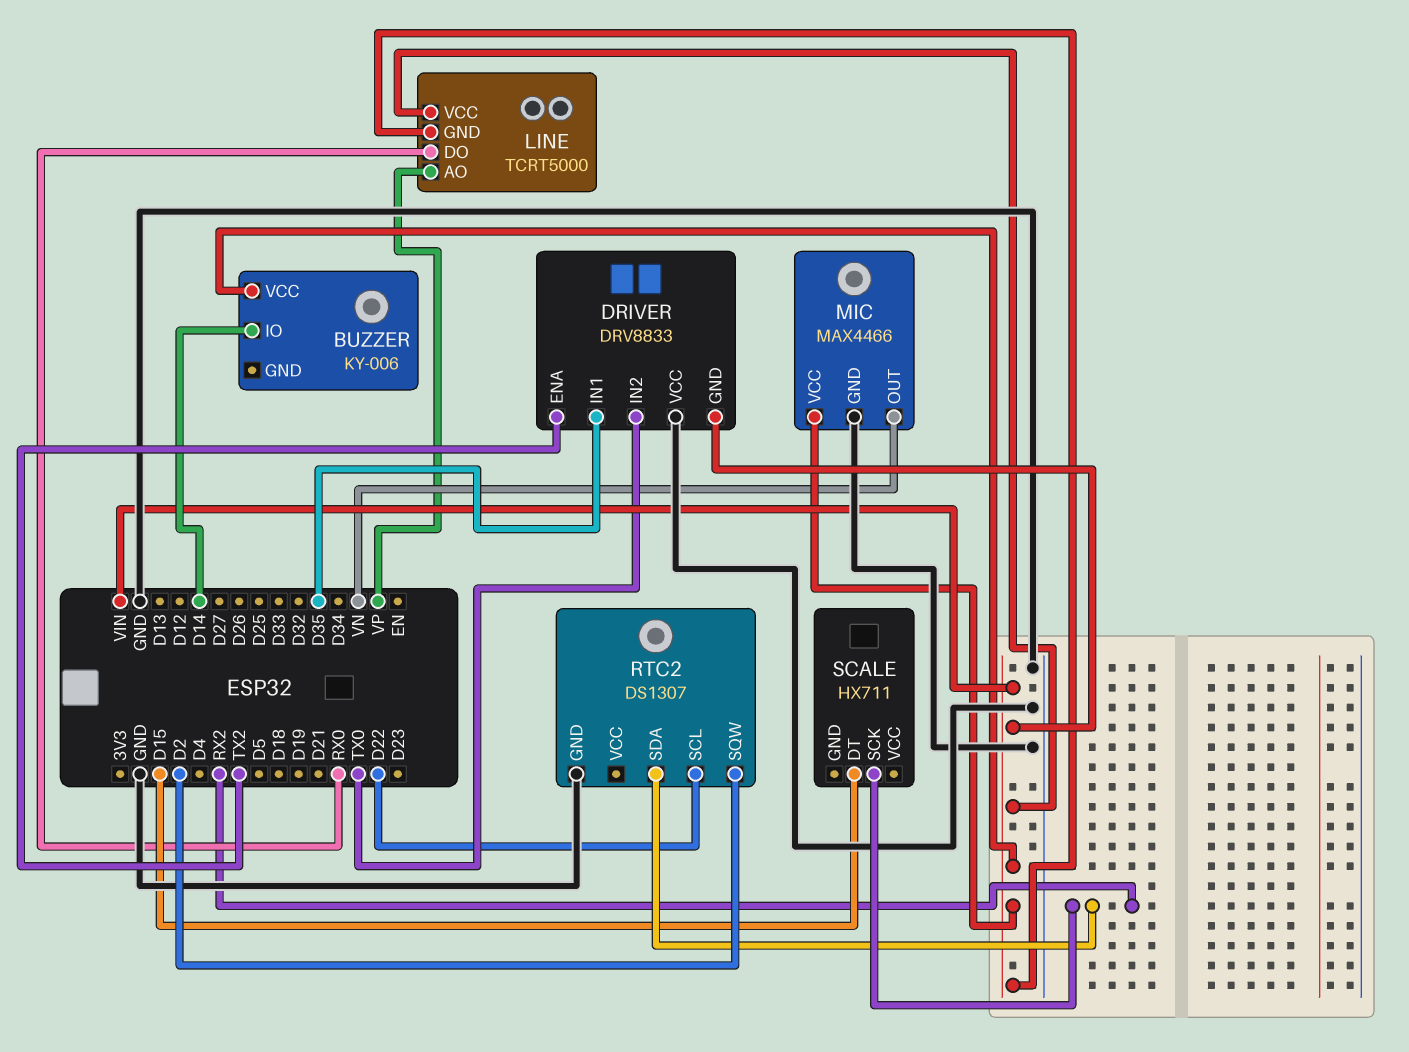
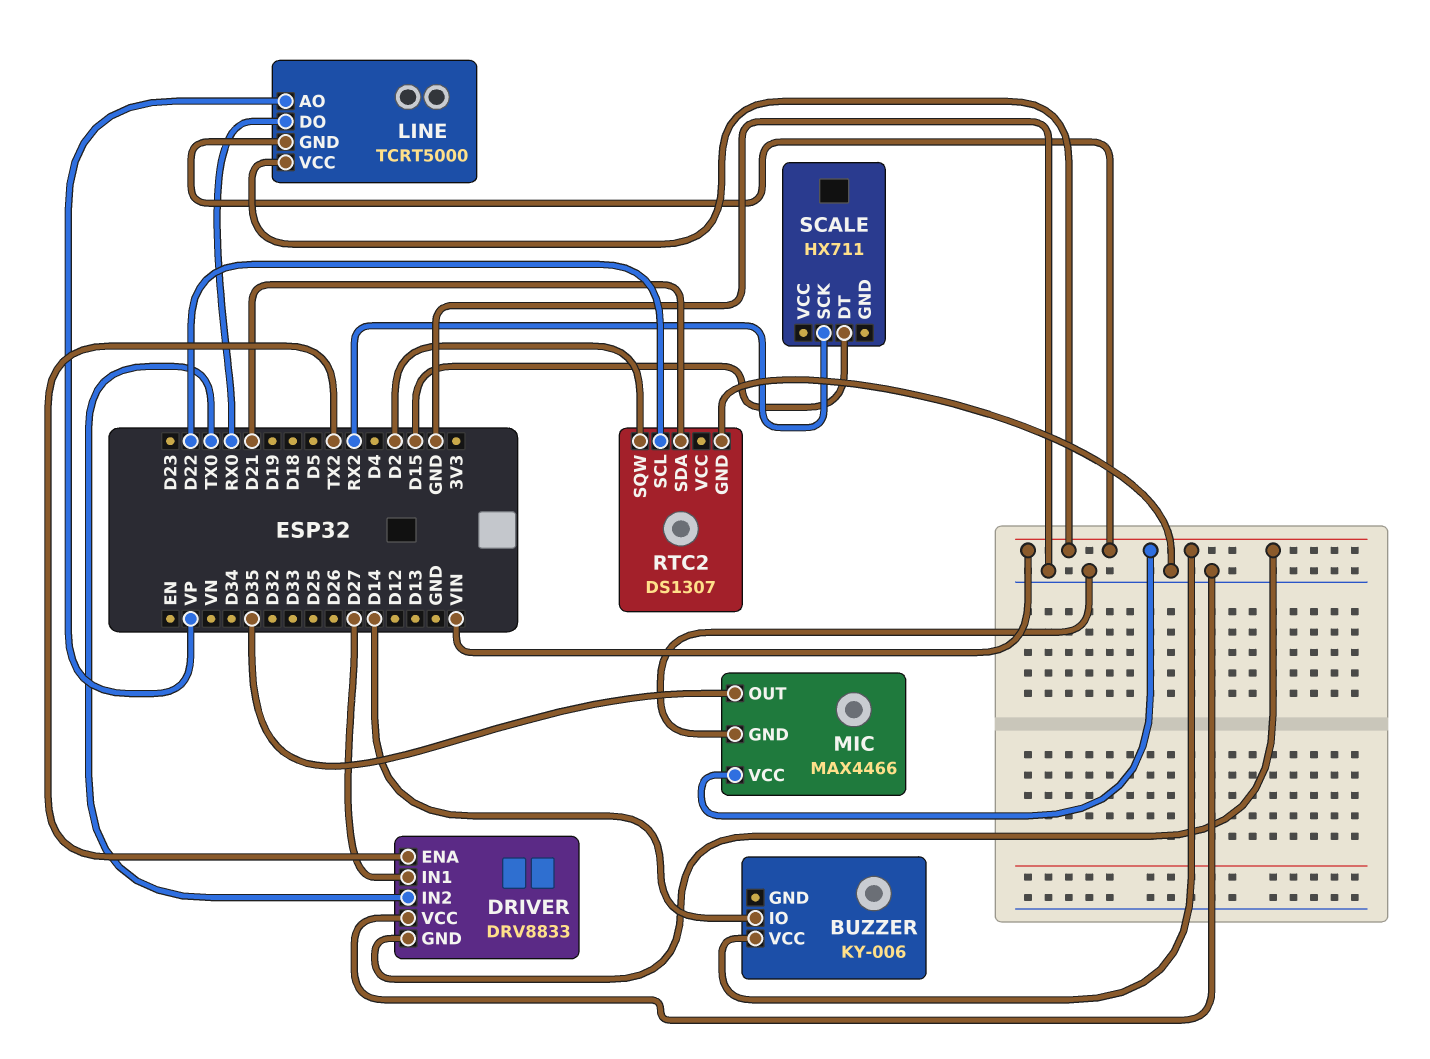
DRIVER pin IN1: D35 -> D27
MIC pin OUT: VN -> D35
RTC2 pin SDA: RX2 -> D21

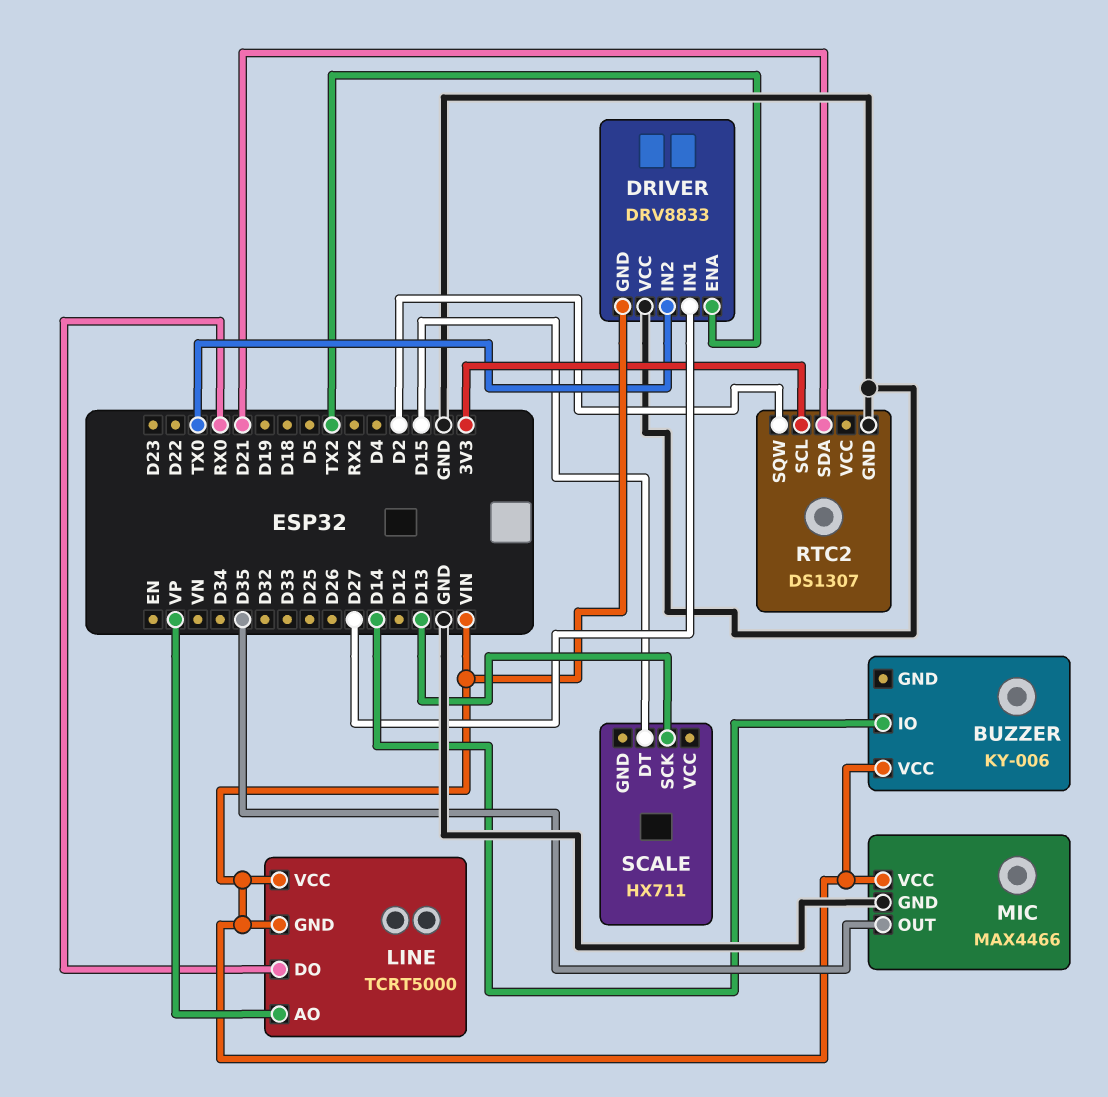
RTC2 pin SCL: D22 -> 3V3
SCALE pin SCK: RX2 -> D13

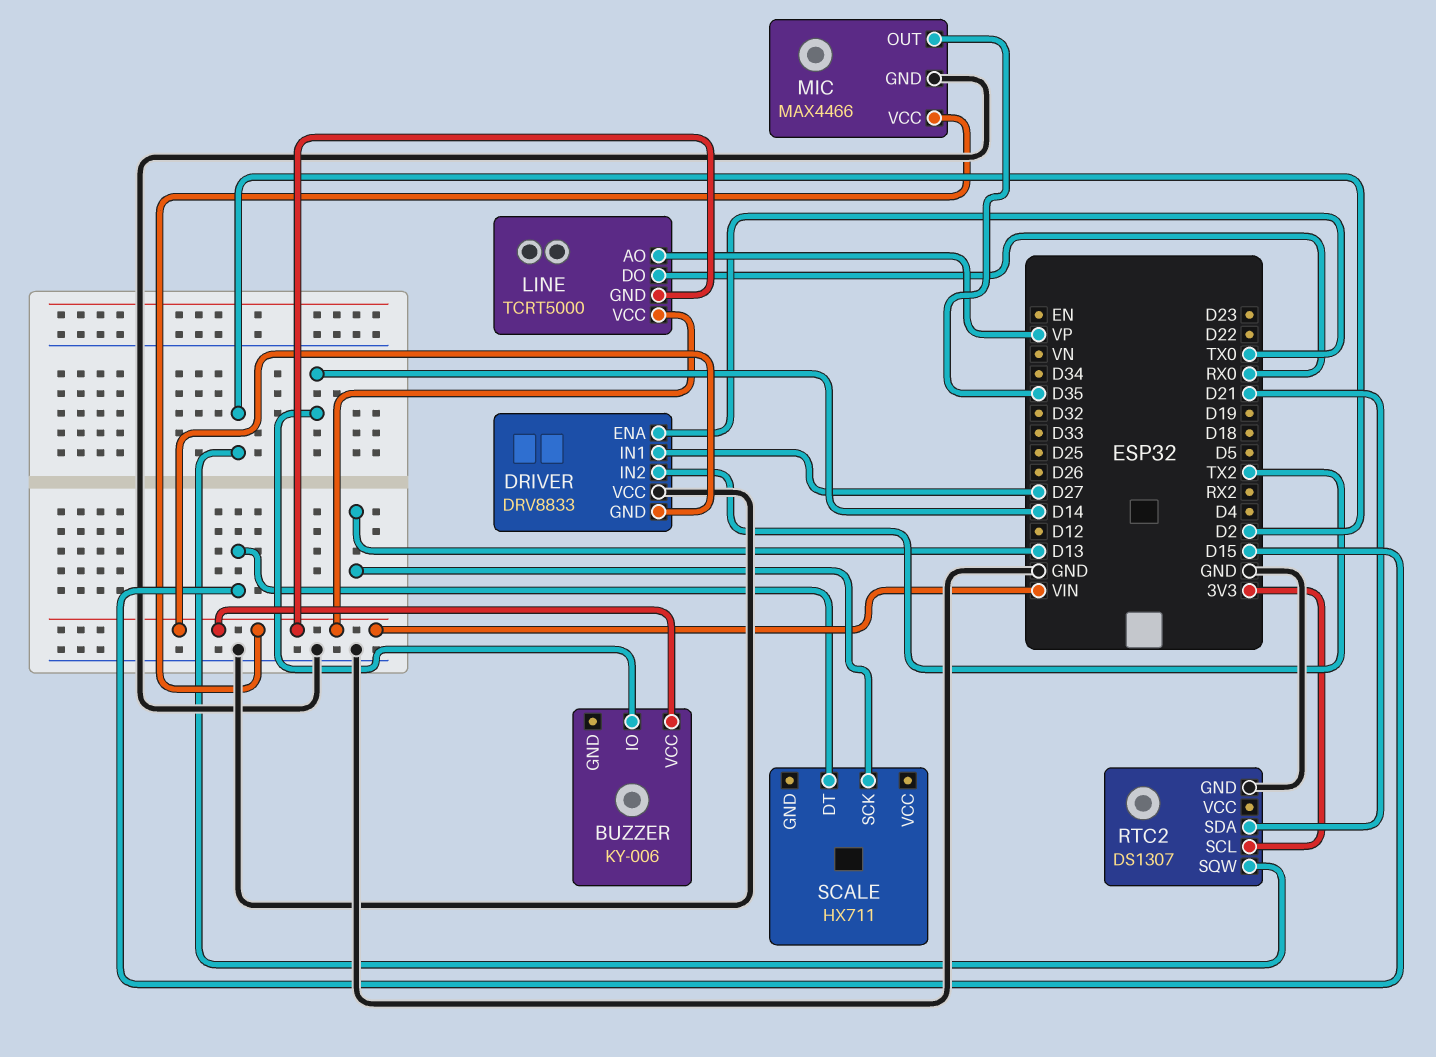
DRIVER pin ENA: TX2 -> TX0
DRIVER pin IN2: TX0 -> TX2

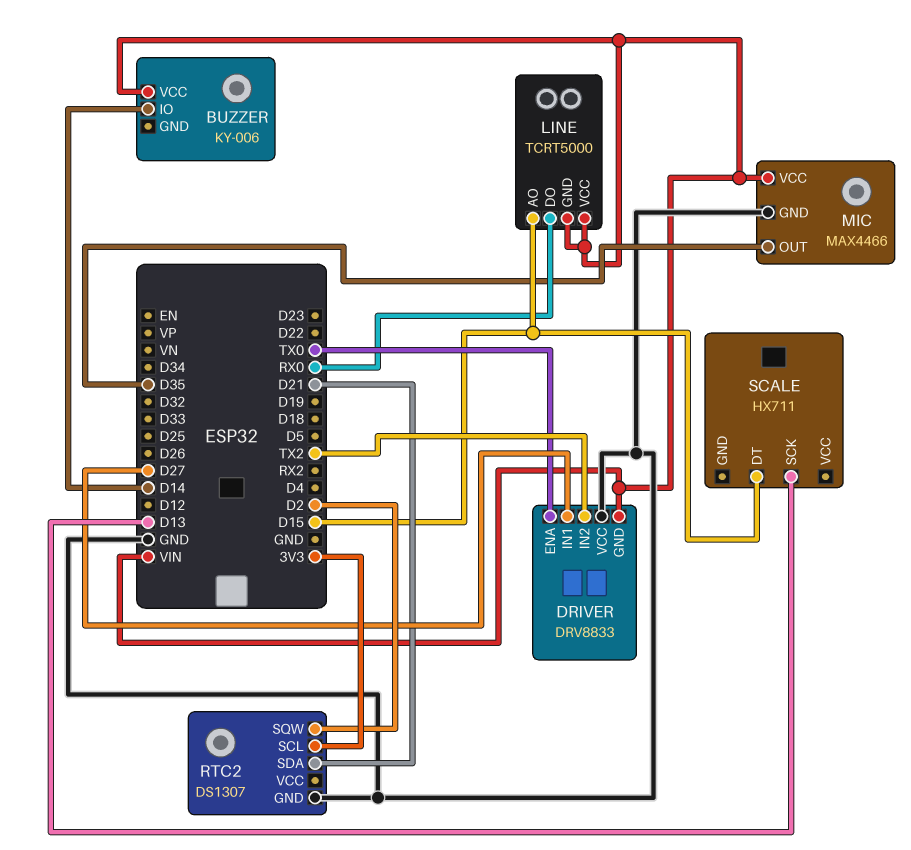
LINE pin AO: VP -> D15

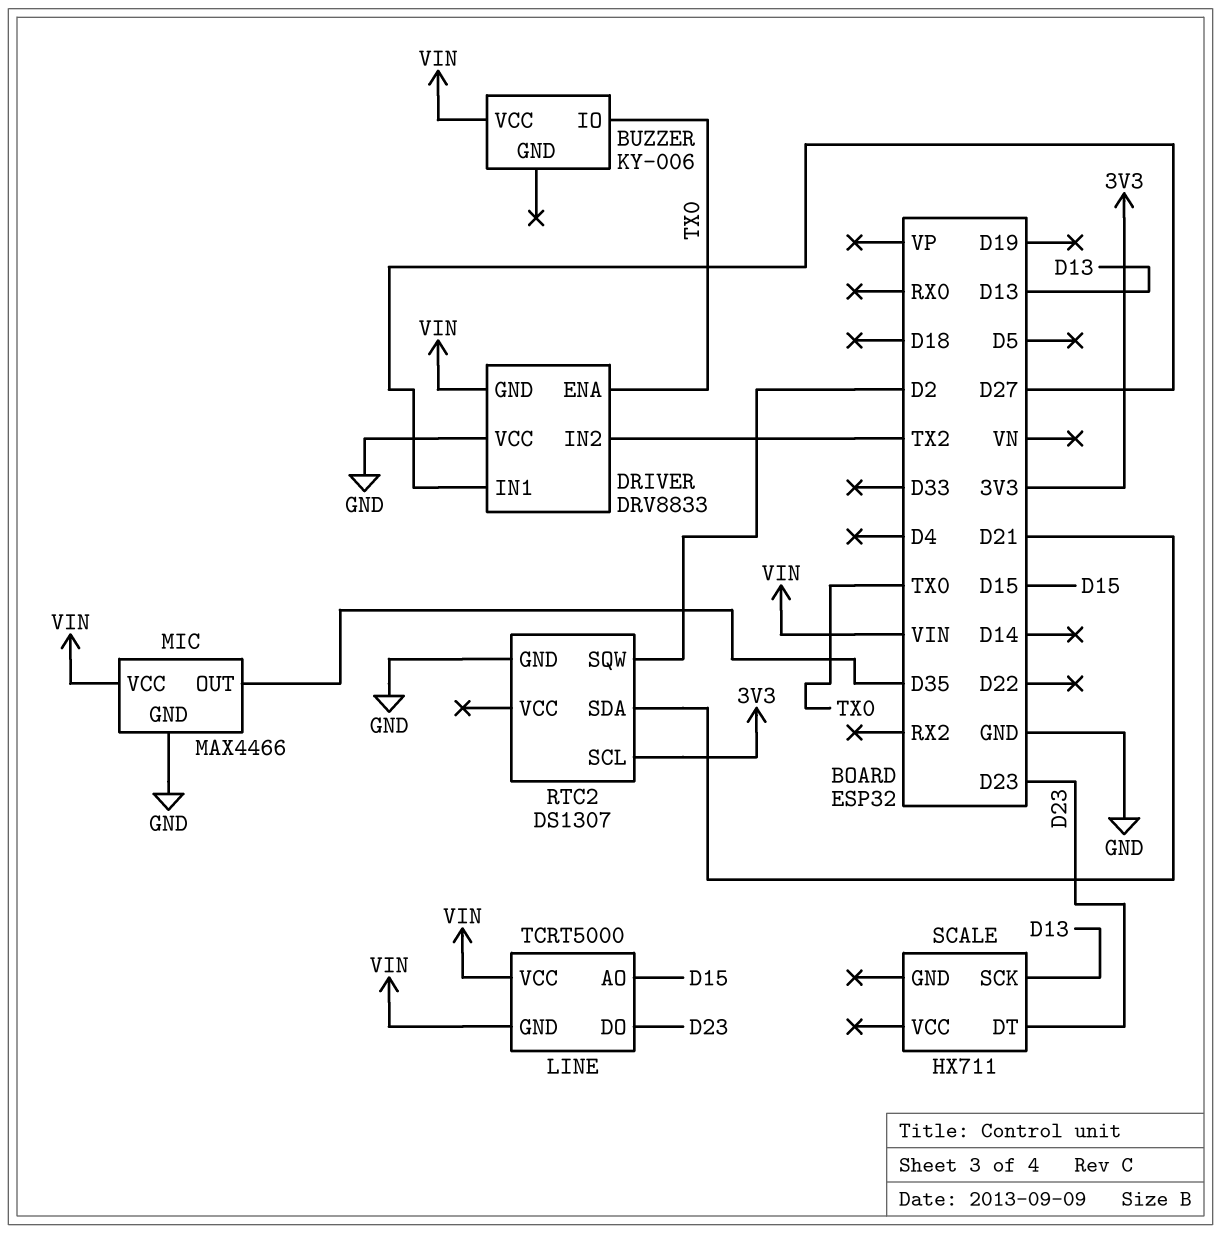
BUZZER pin IO: D14 -> TX0
LINE pin DO: RX0 -> D23
SCALE pin DT: D15 -> D23

